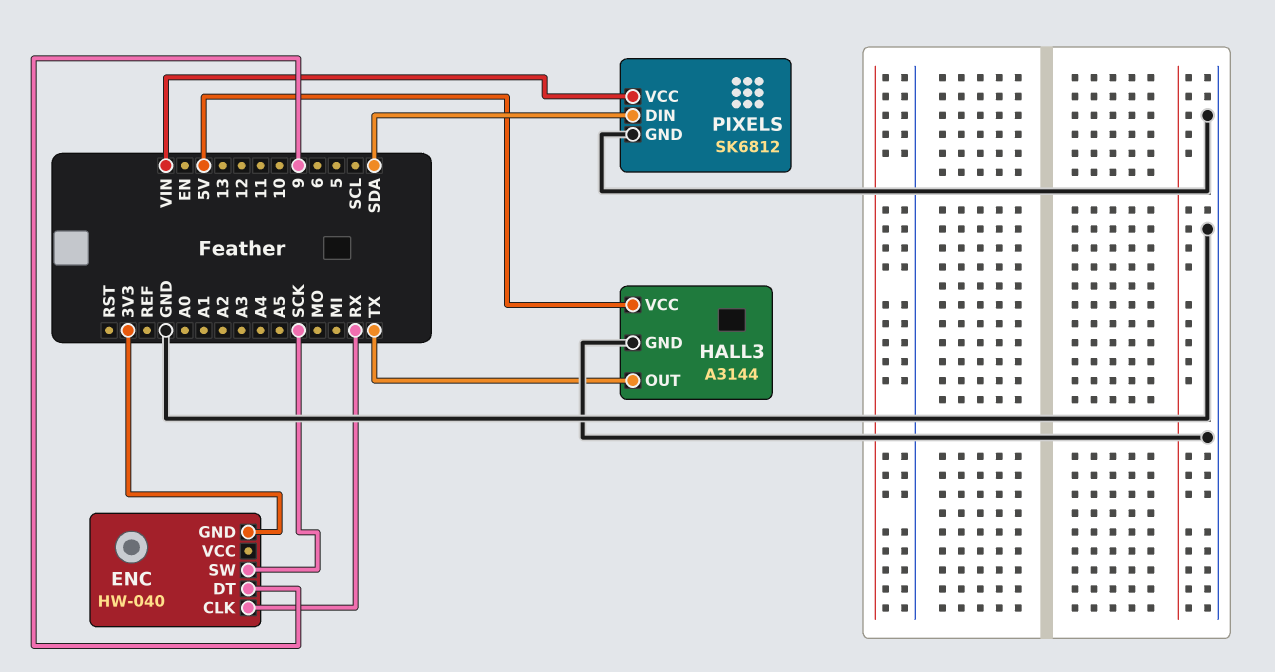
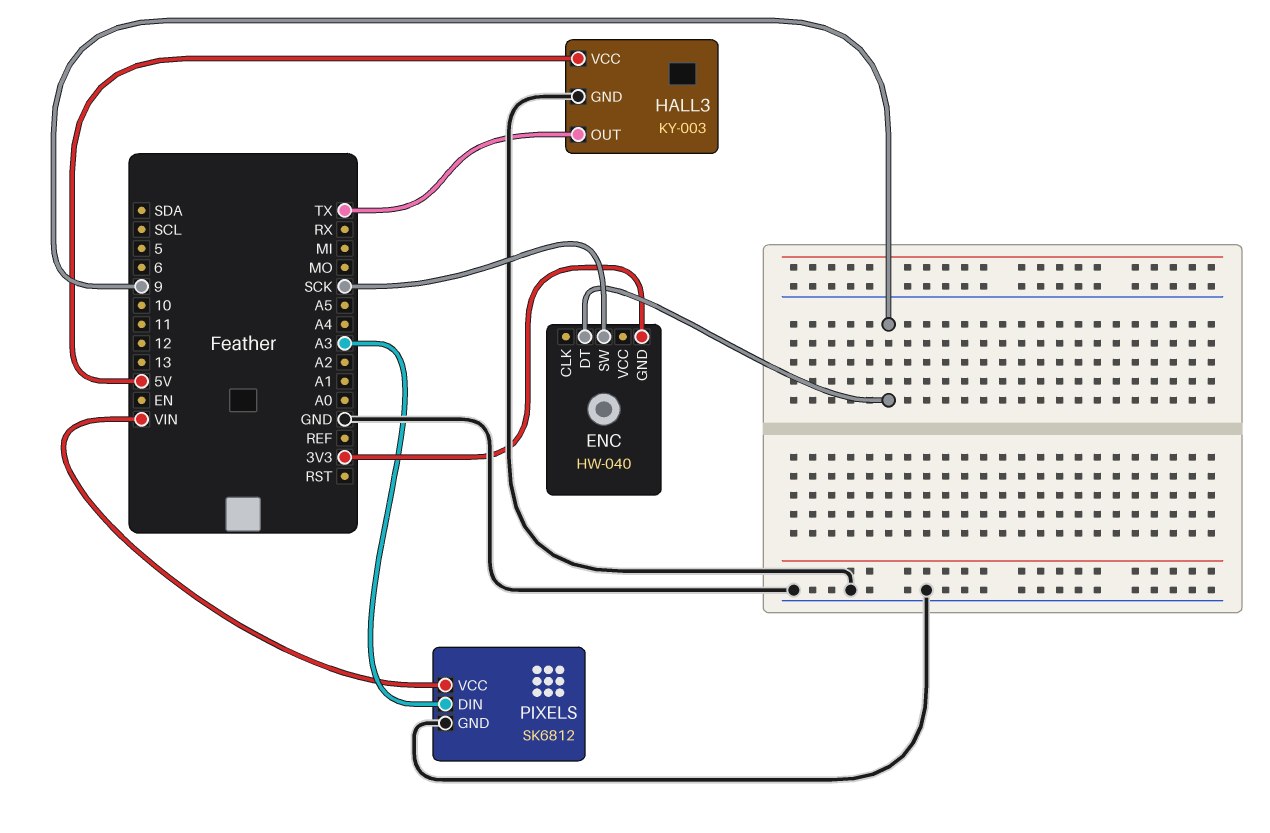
ENC pin CLK: RX -> none
HALL3: A3144 -> KY-003
PIXELS pin DIN: SDA -> A3

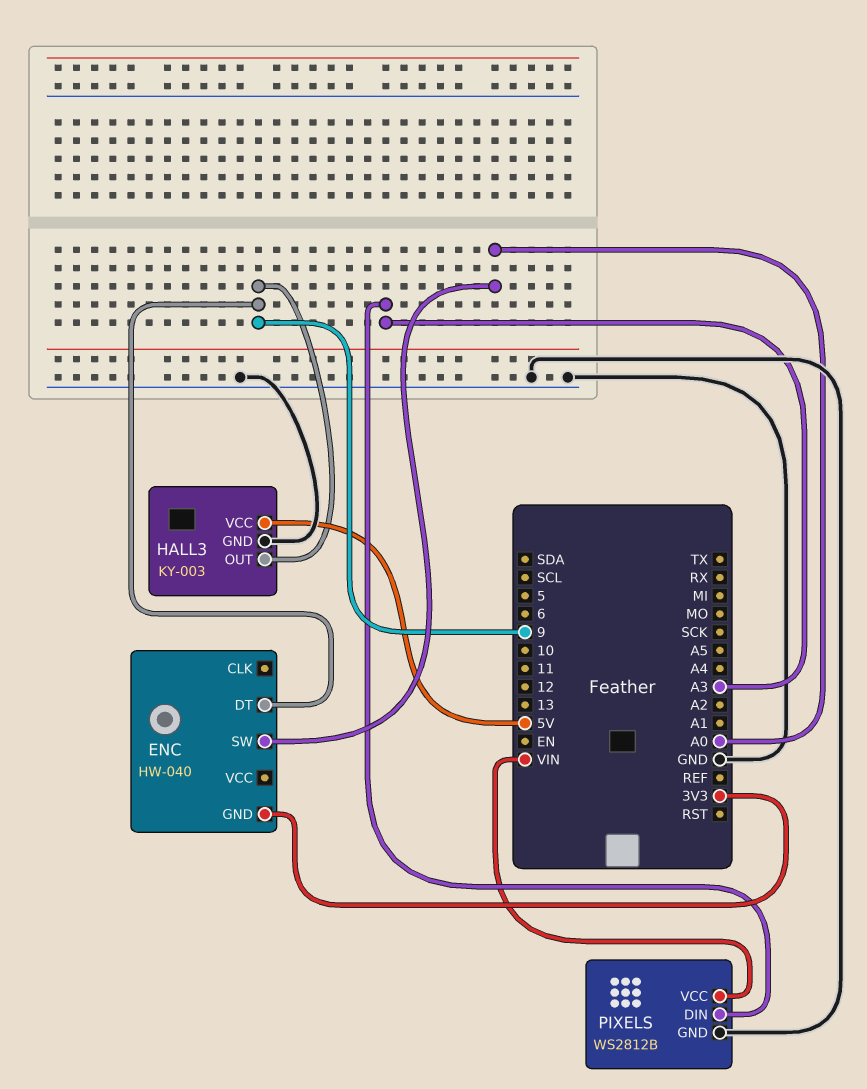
ENC pin SW: SCK -> A0
HALL3 pin OUT: TX -> 9
PIXELS: SK6812 -> WS2812B

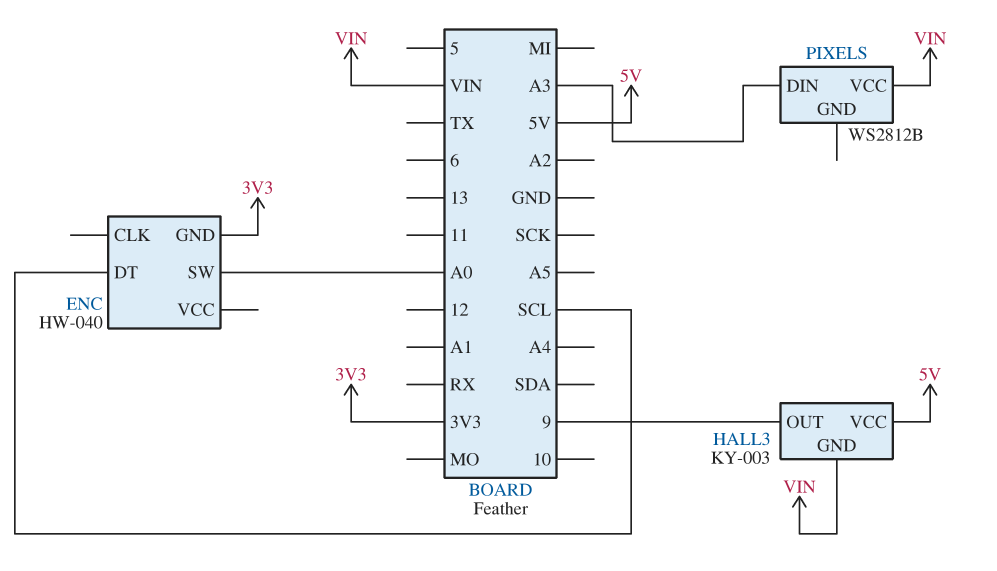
ENC pin DT: 9 -> SCL
HALL3 pin GND: GND -> VIN
PIXELS pin GND: GND -> none

